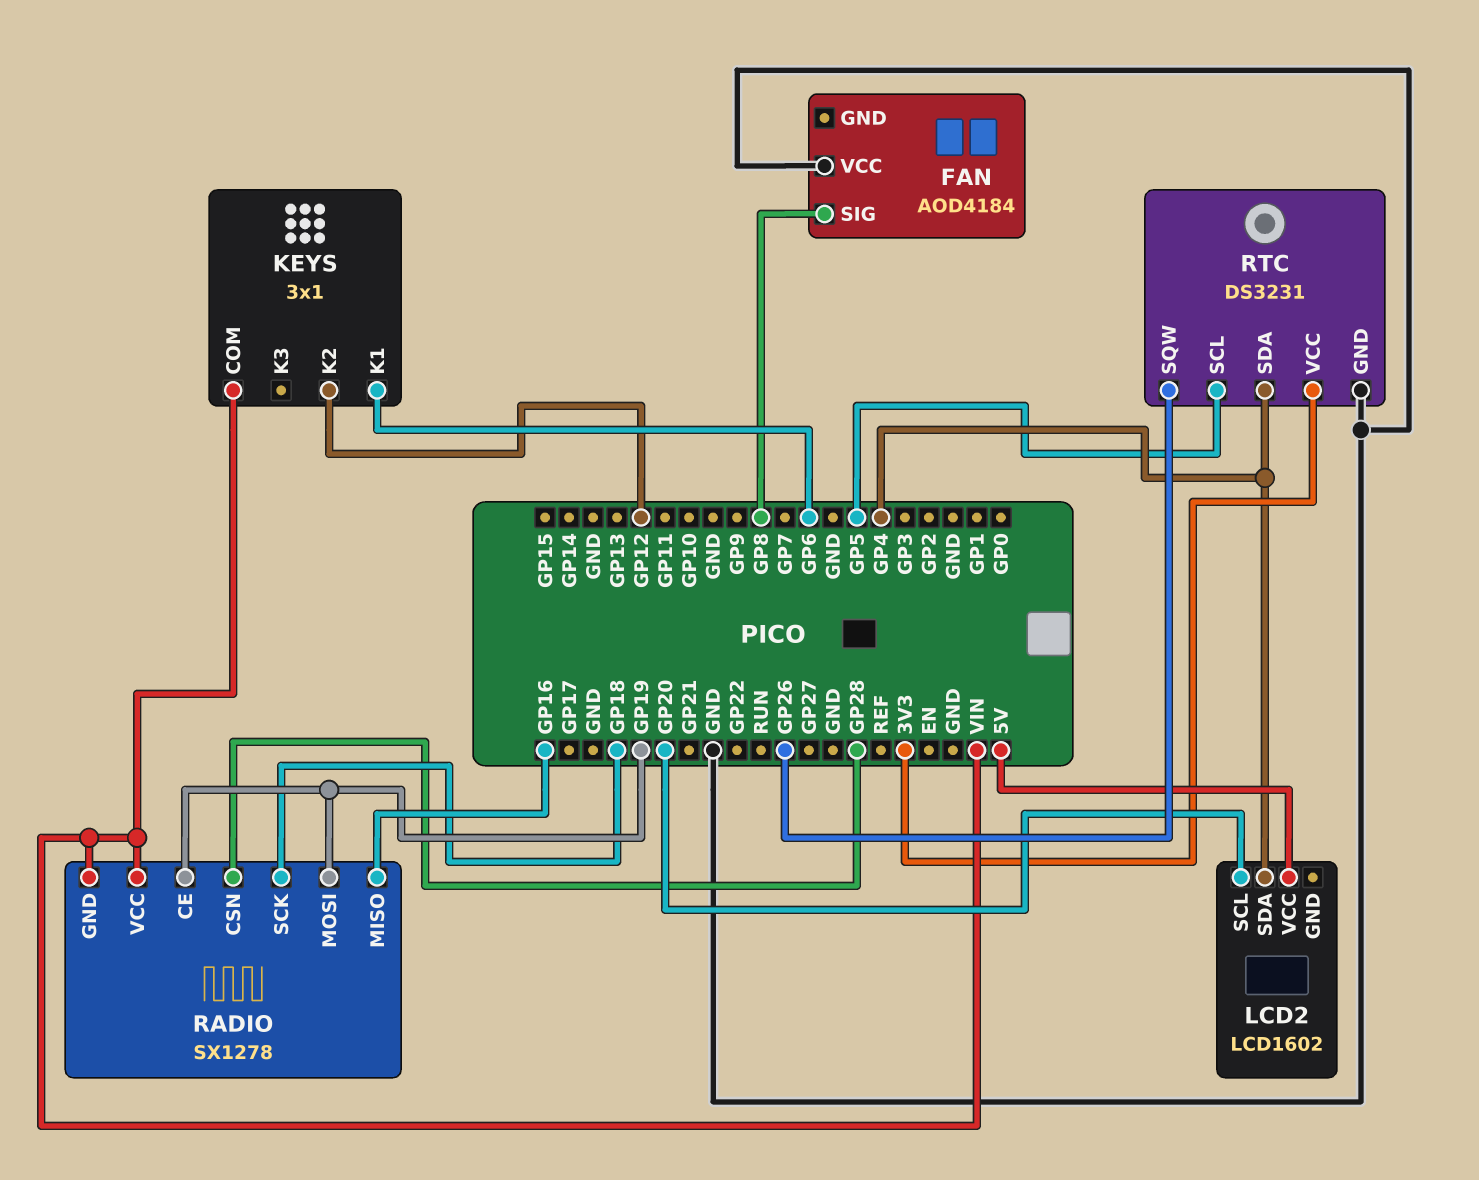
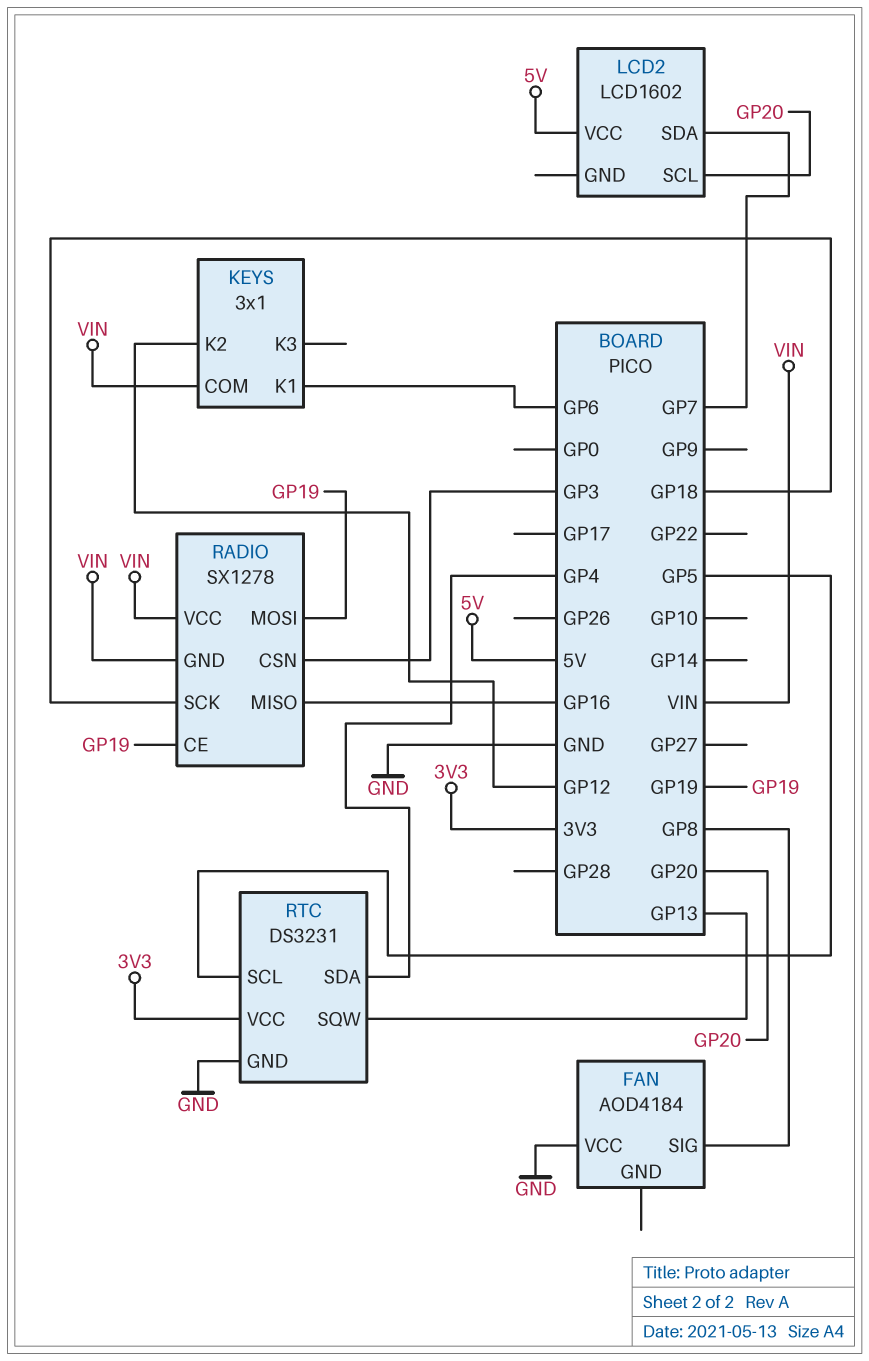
LCD2 pin SDA: GP4 -> GP7
RADIO pin CSN: GP28 -> GP3
RTC pin SQW: GP26 -> GP13

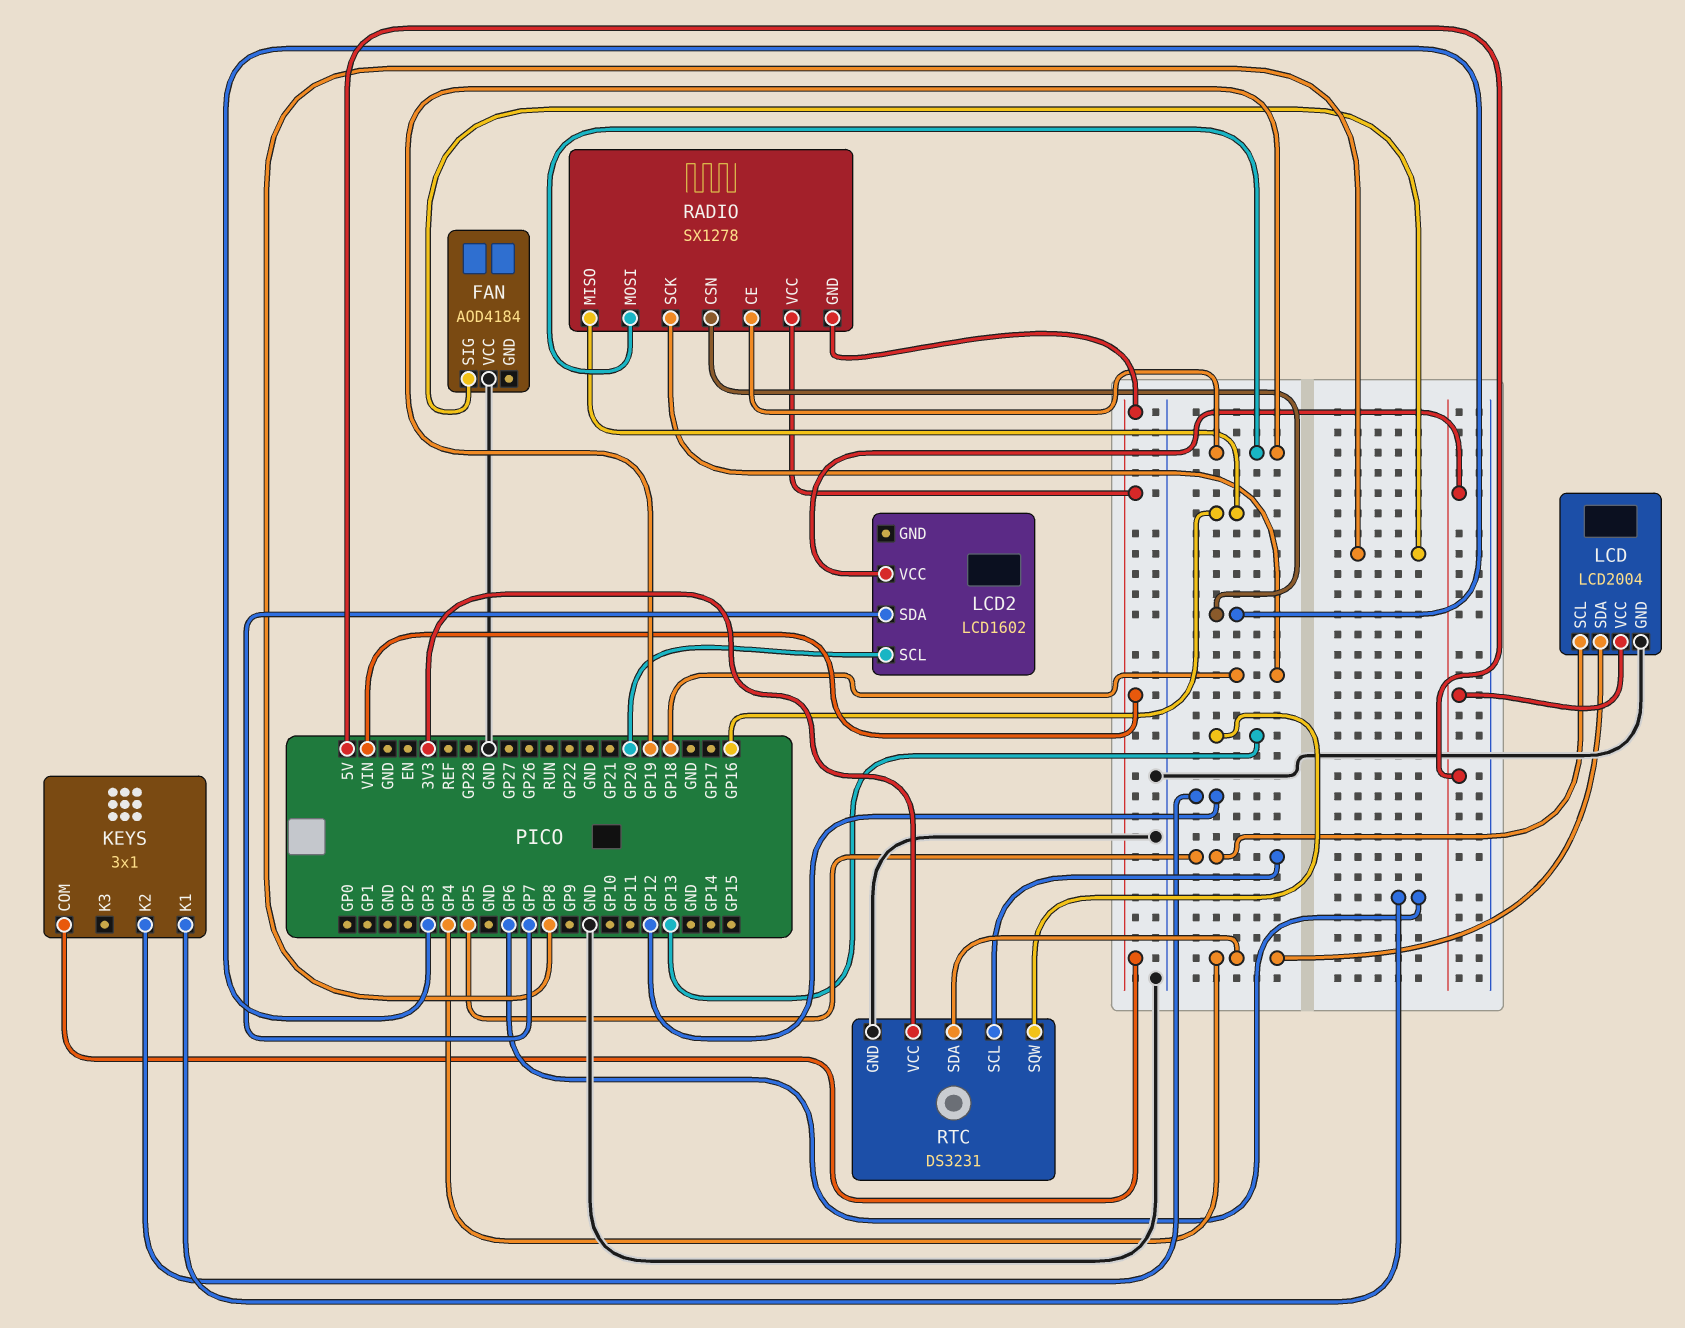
LCD: none -> LCD2004
LCD pin GND: none -> GND
LCD pin SCL: none -> GP5
LCD pin SDA: none -> GP4
LCD pin VCC: none -> 5V

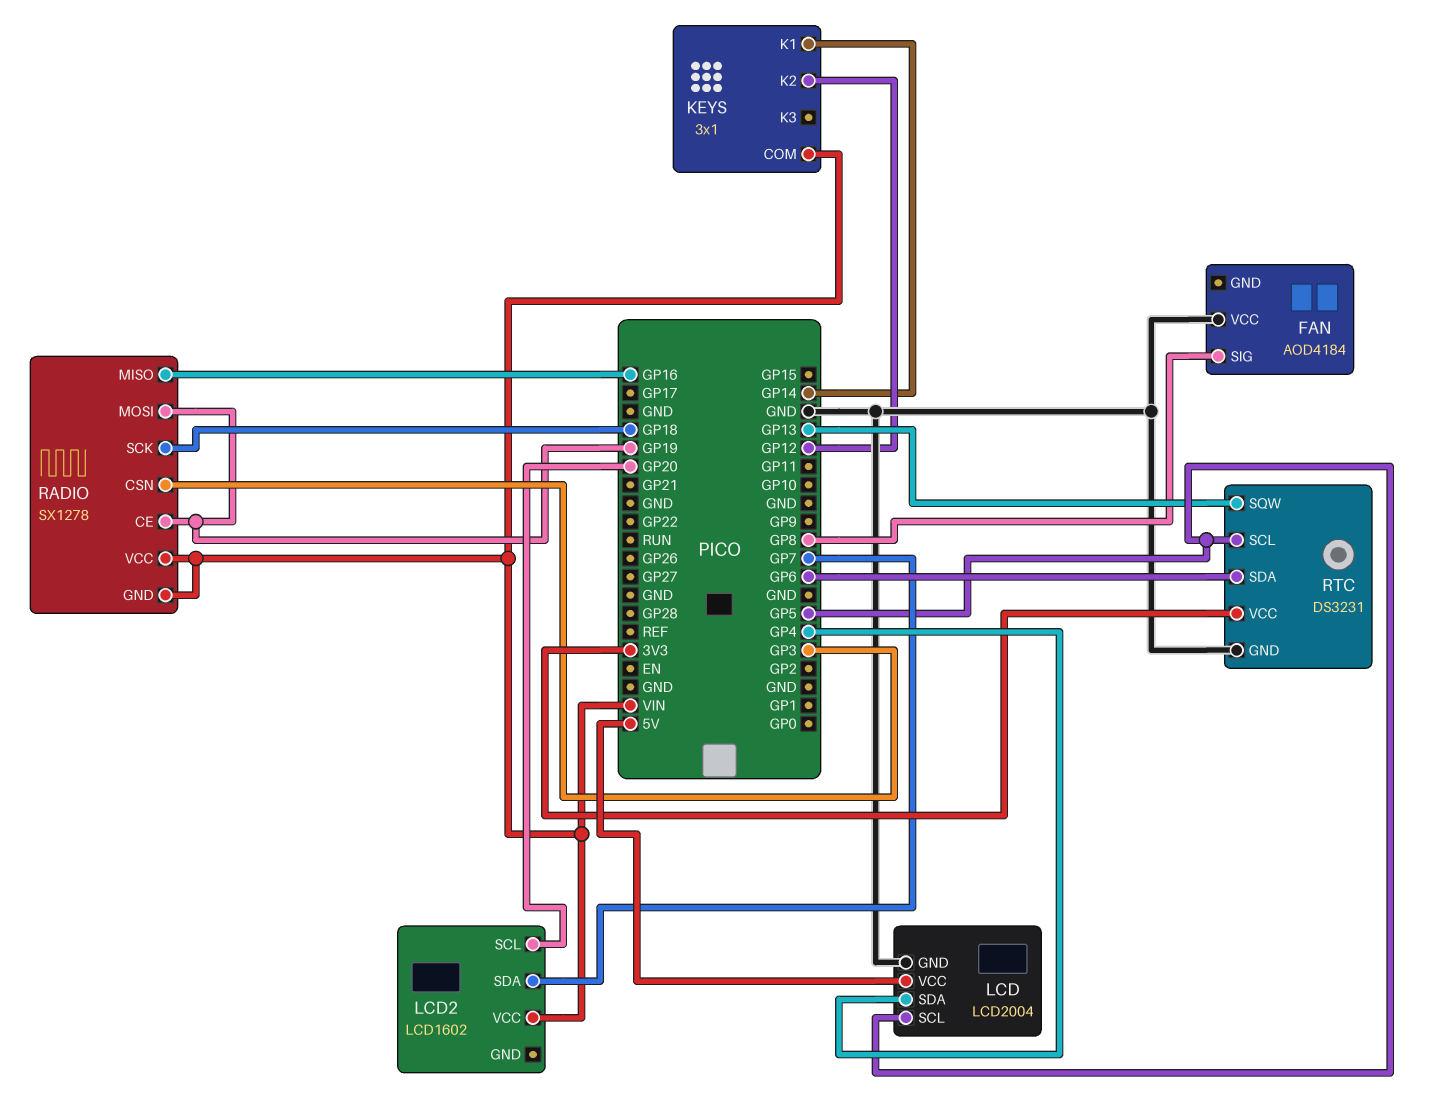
KEYS pin K1: GP6 -> GP14
LCD2 pin VCC: 5V -> VIN
RTC pin SDA: GP4 -> GP6

